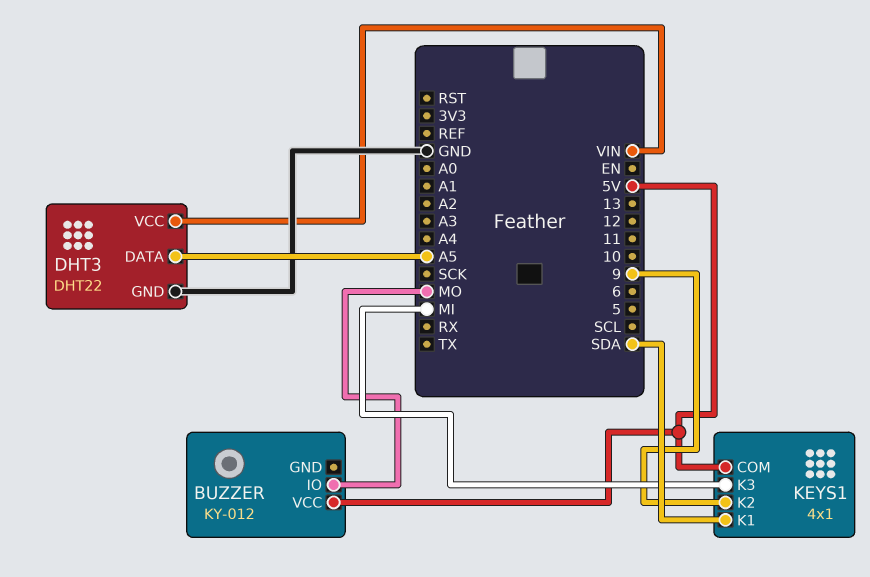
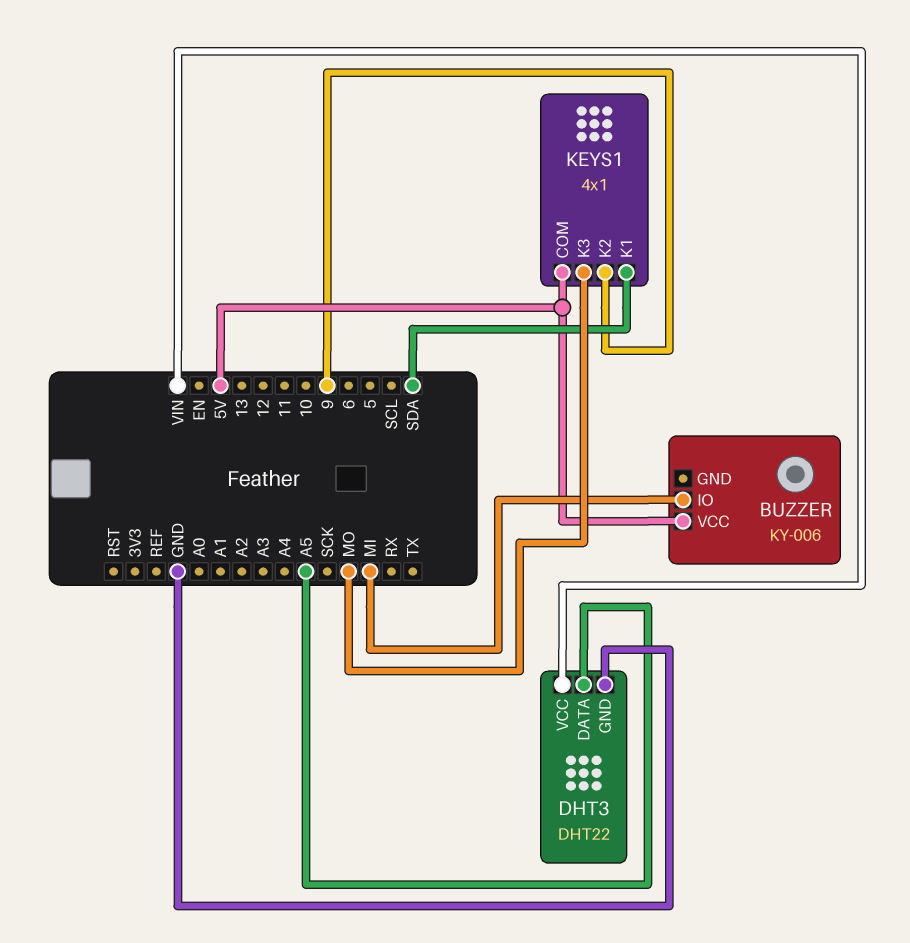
BUZZER: KY-012 -> KY-006
BUZZER pin IO: MO -> MI
KEYS1 pin K3: MI -> MO

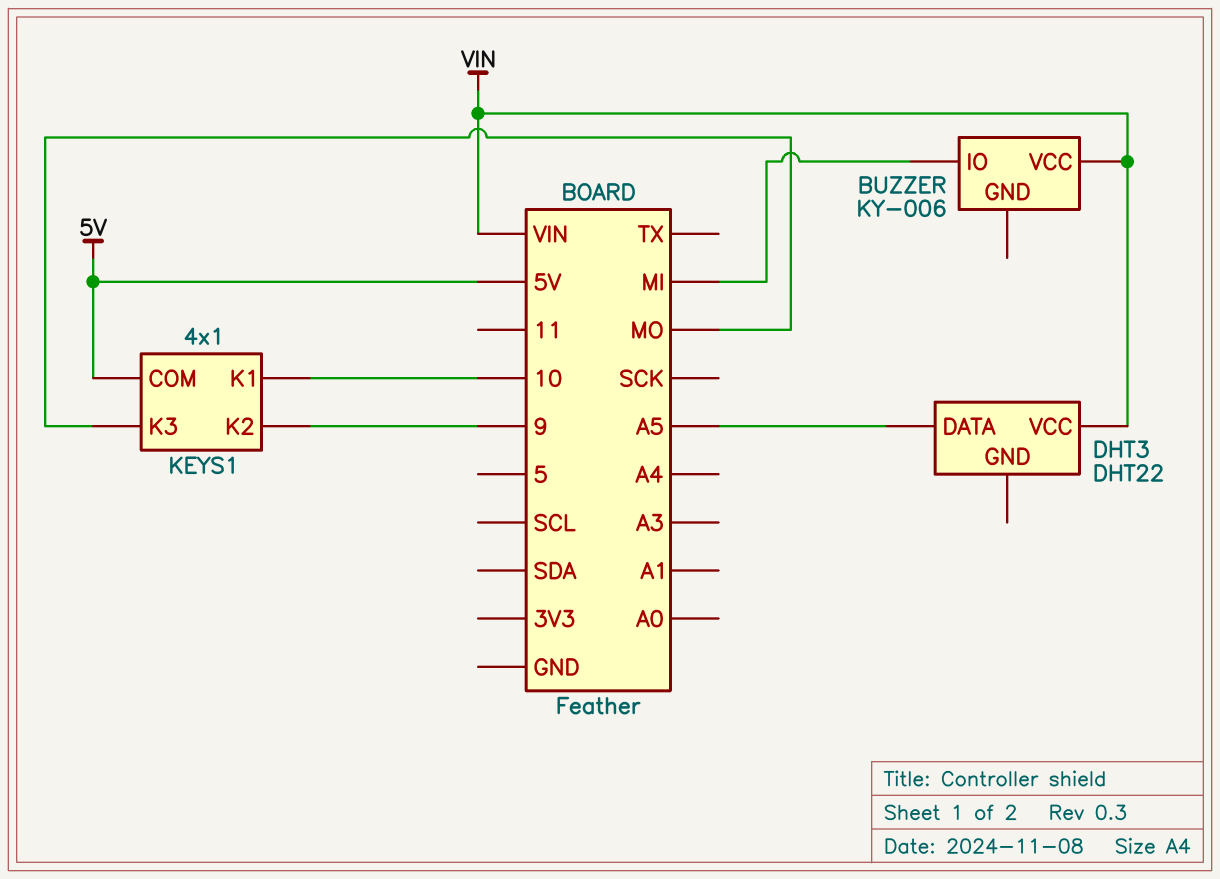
BUZZER pin VCC: 5V -> VIN
DHT3 pin GND: GND -> none
KEYS1 pin K1: SDA -> 10

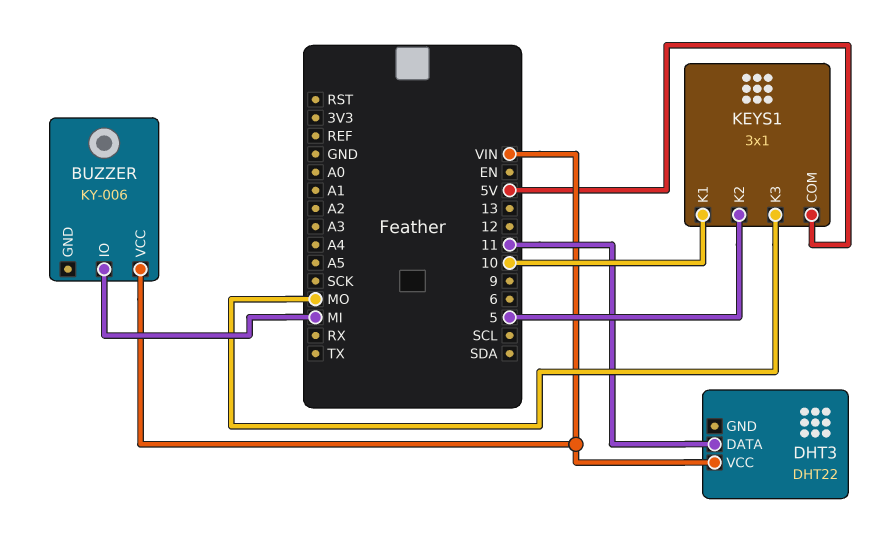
DHT3 pin DATA: A5 -> 11
KEYS1: 4x1 -> 3x1
KEYS1 pin K2: 9 -> 5

